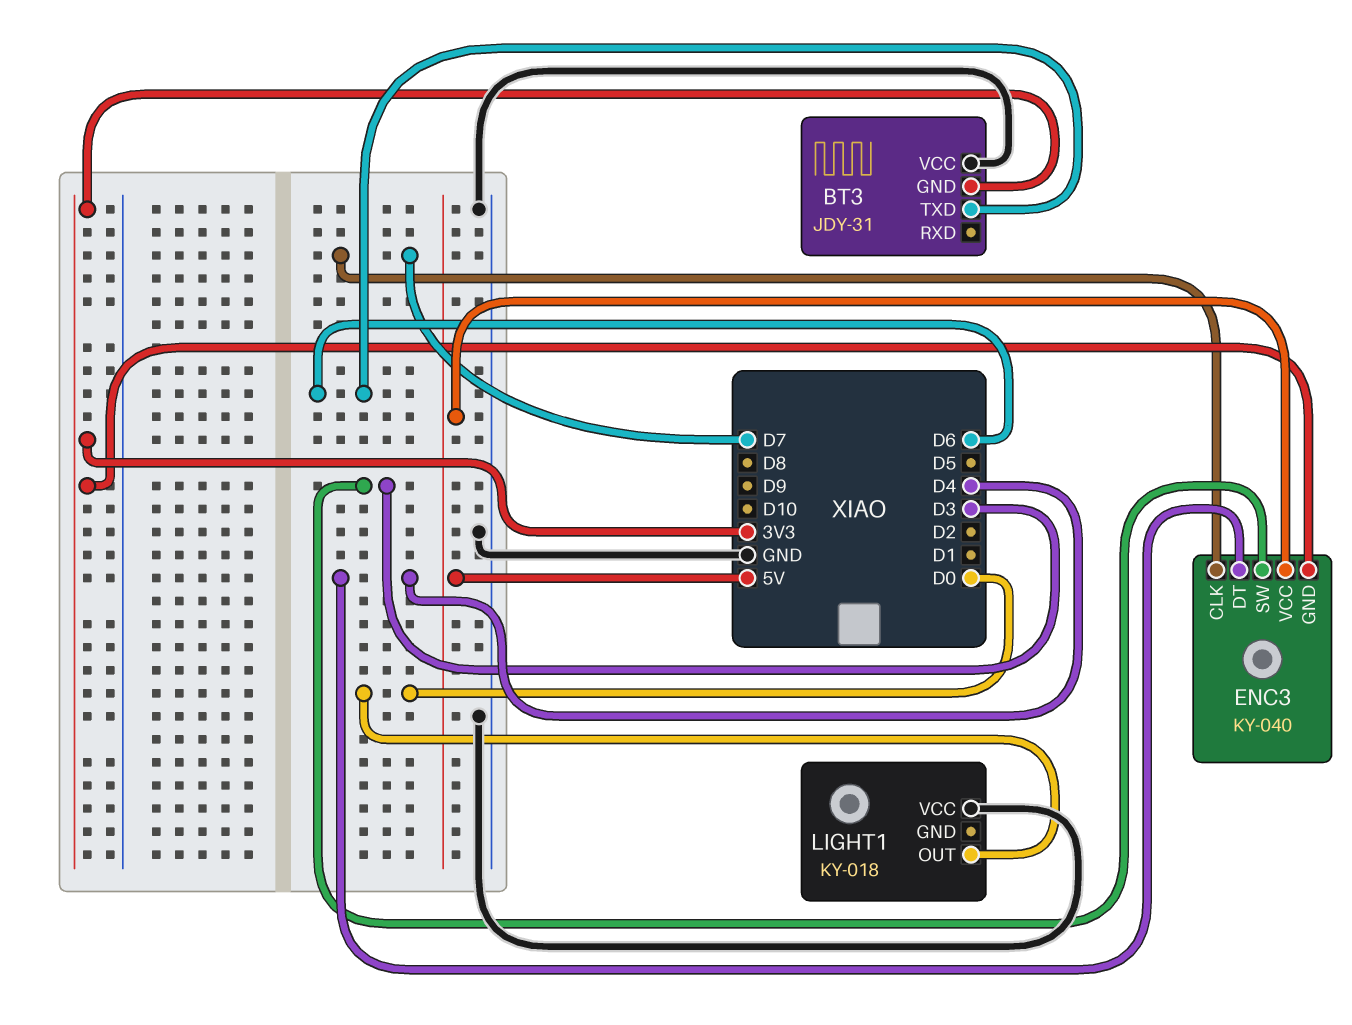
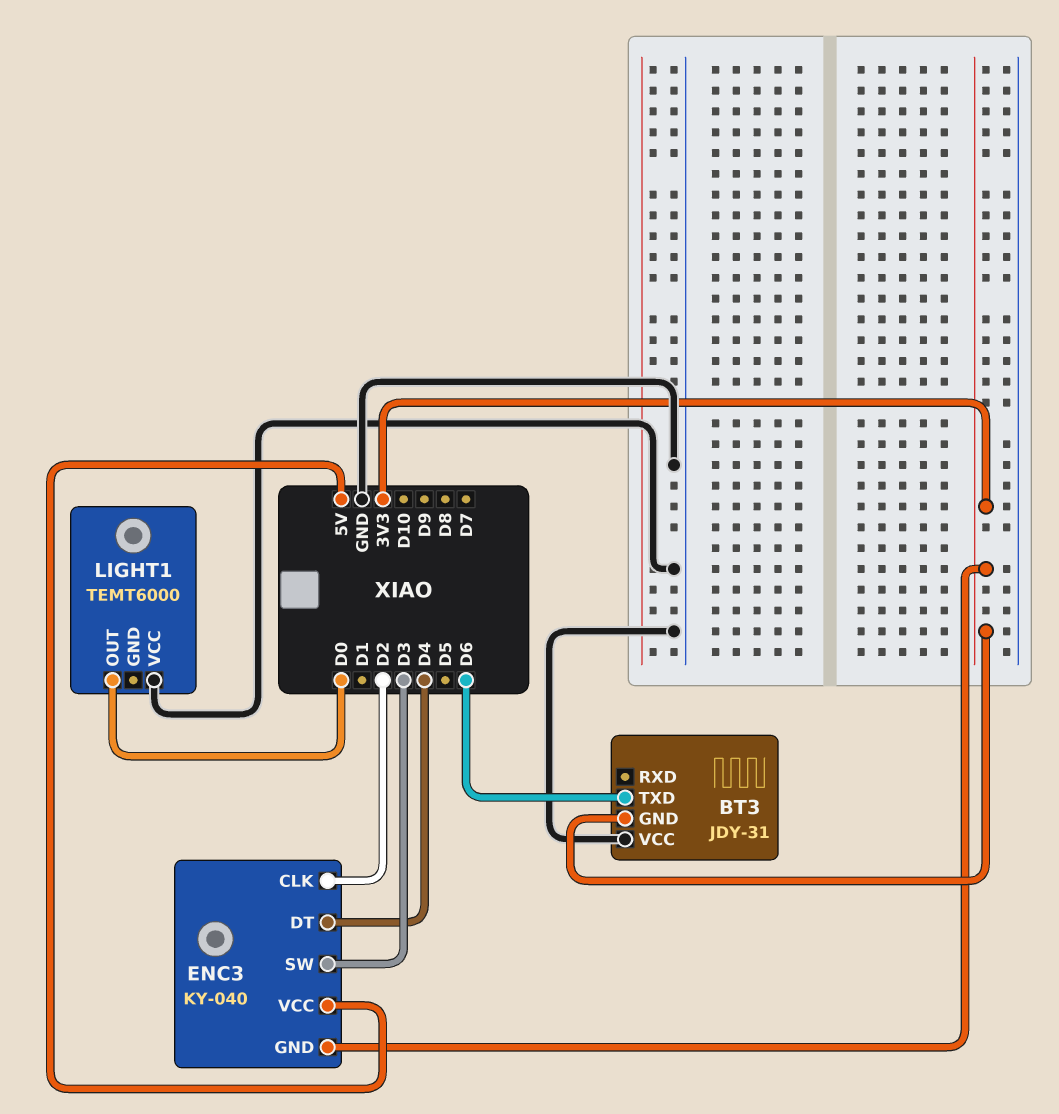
ENC3 pin CLK: D7 -> D2
LIGHT1: KY-018 -> TEMT6000

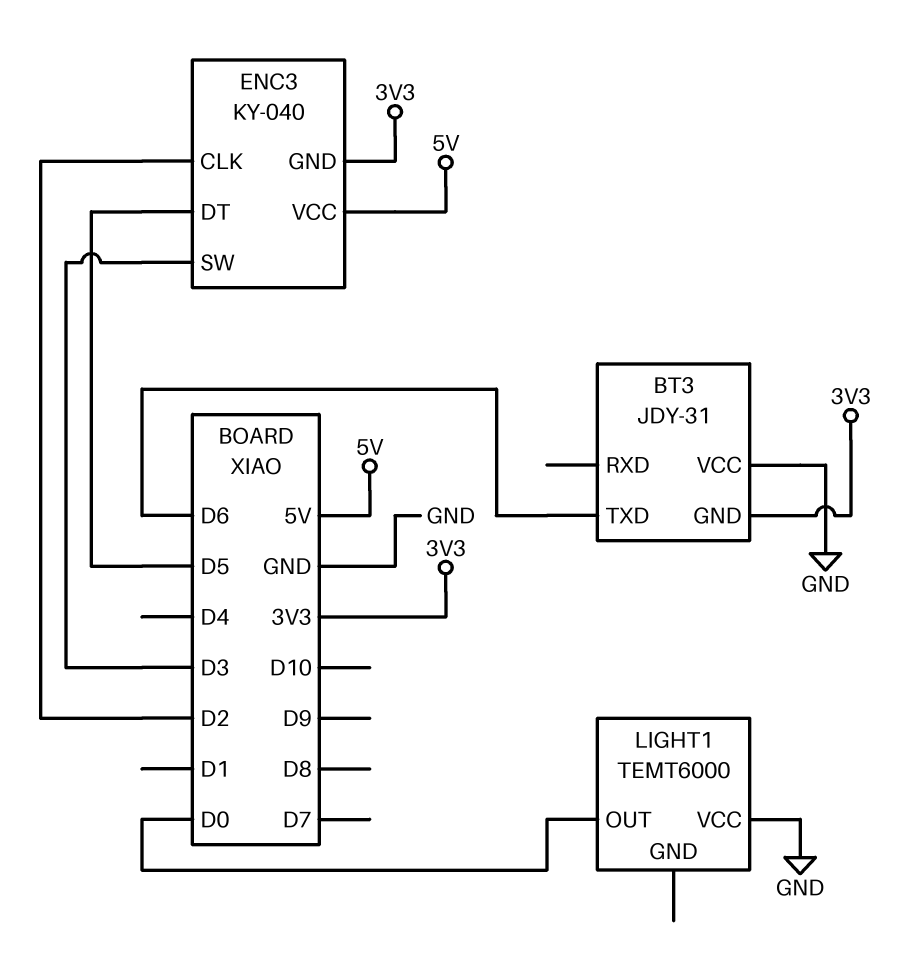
ENC3 pin DT: D4 -> D5

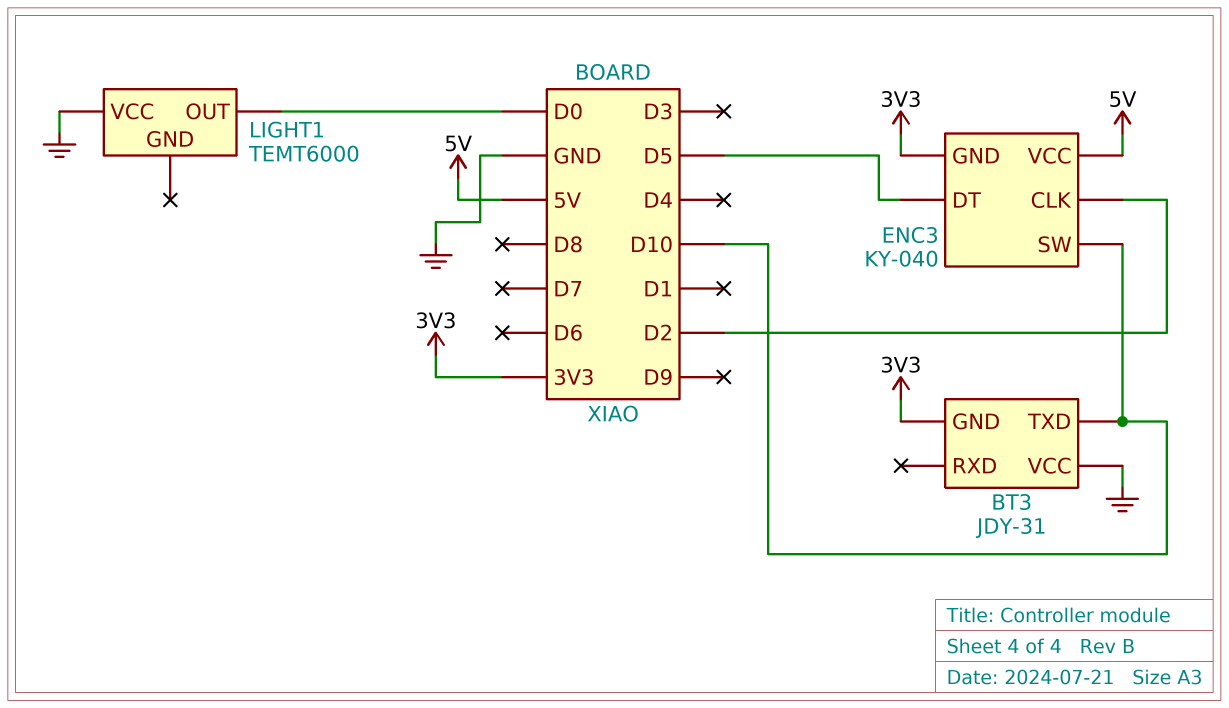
BT3 pin TXD: D6 -> D10
ENC3 pin SW: D3 -> D10

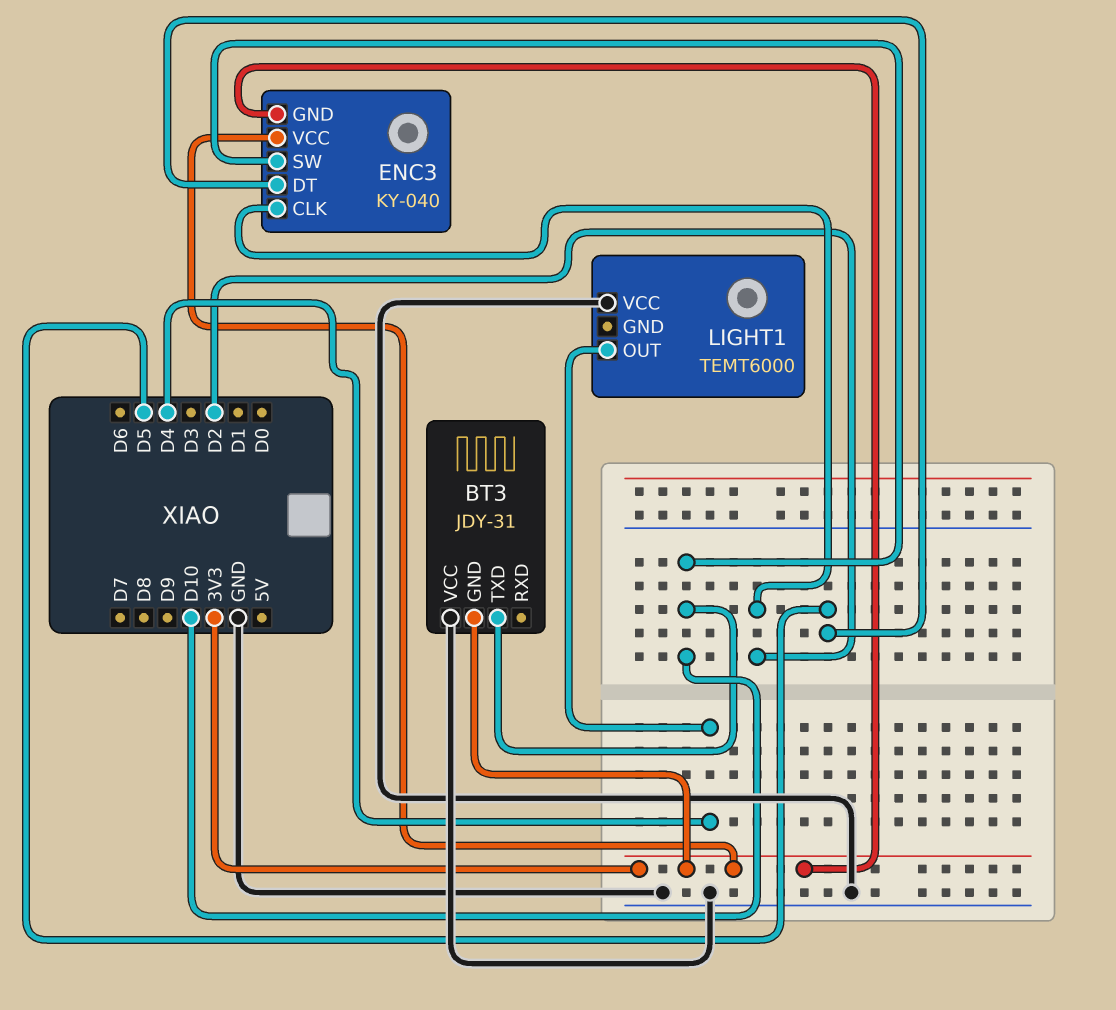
ENC3 pin VCC: 5V -> 3V3
LIGHT1 pin OUT: D0 -> D4

